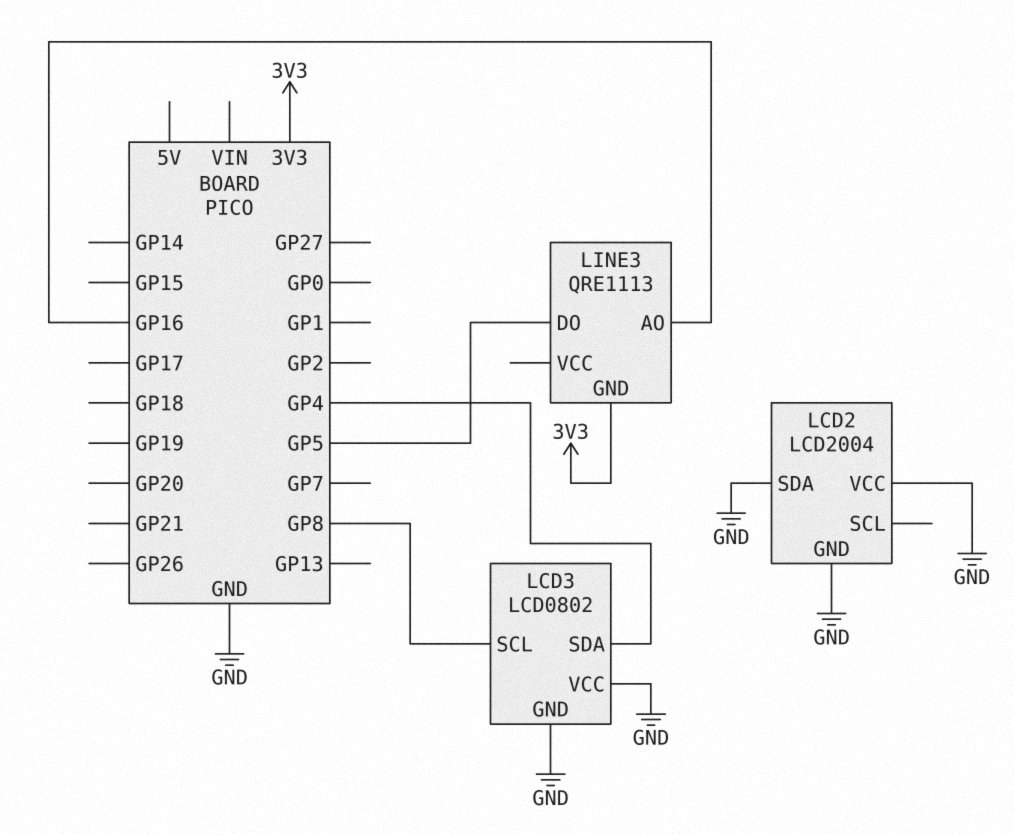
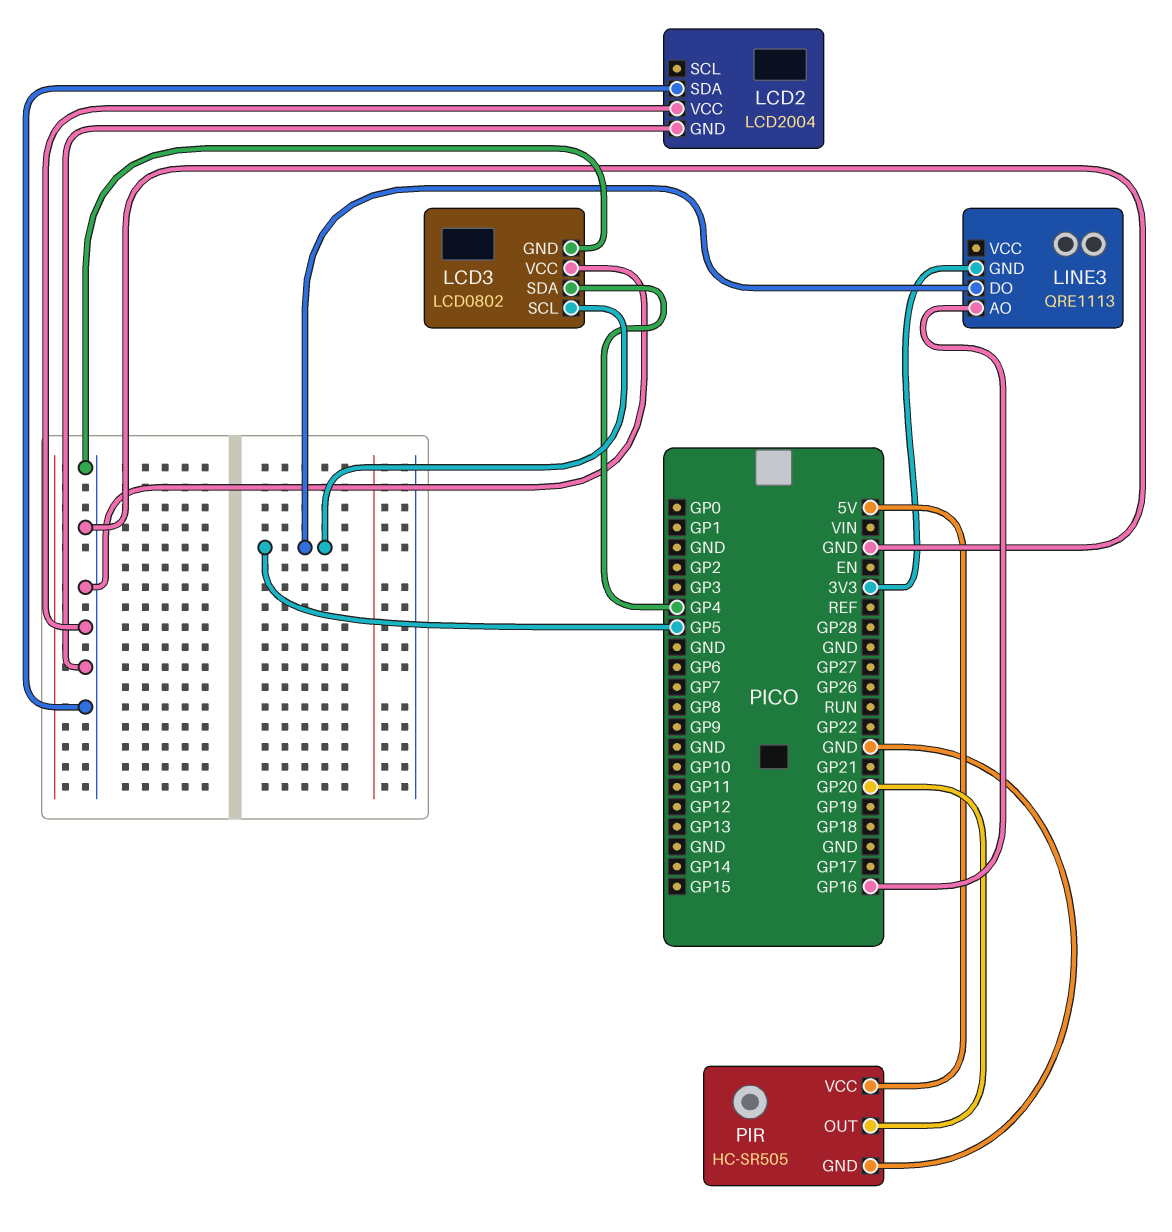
LCD3 pin SCL: GP8 -> GP5
PIR: none -> HC-SR505
PIR pin GND: none -> GND
PIR pin OUT: none -> GP20
PIR pin VCC: none -> 5V

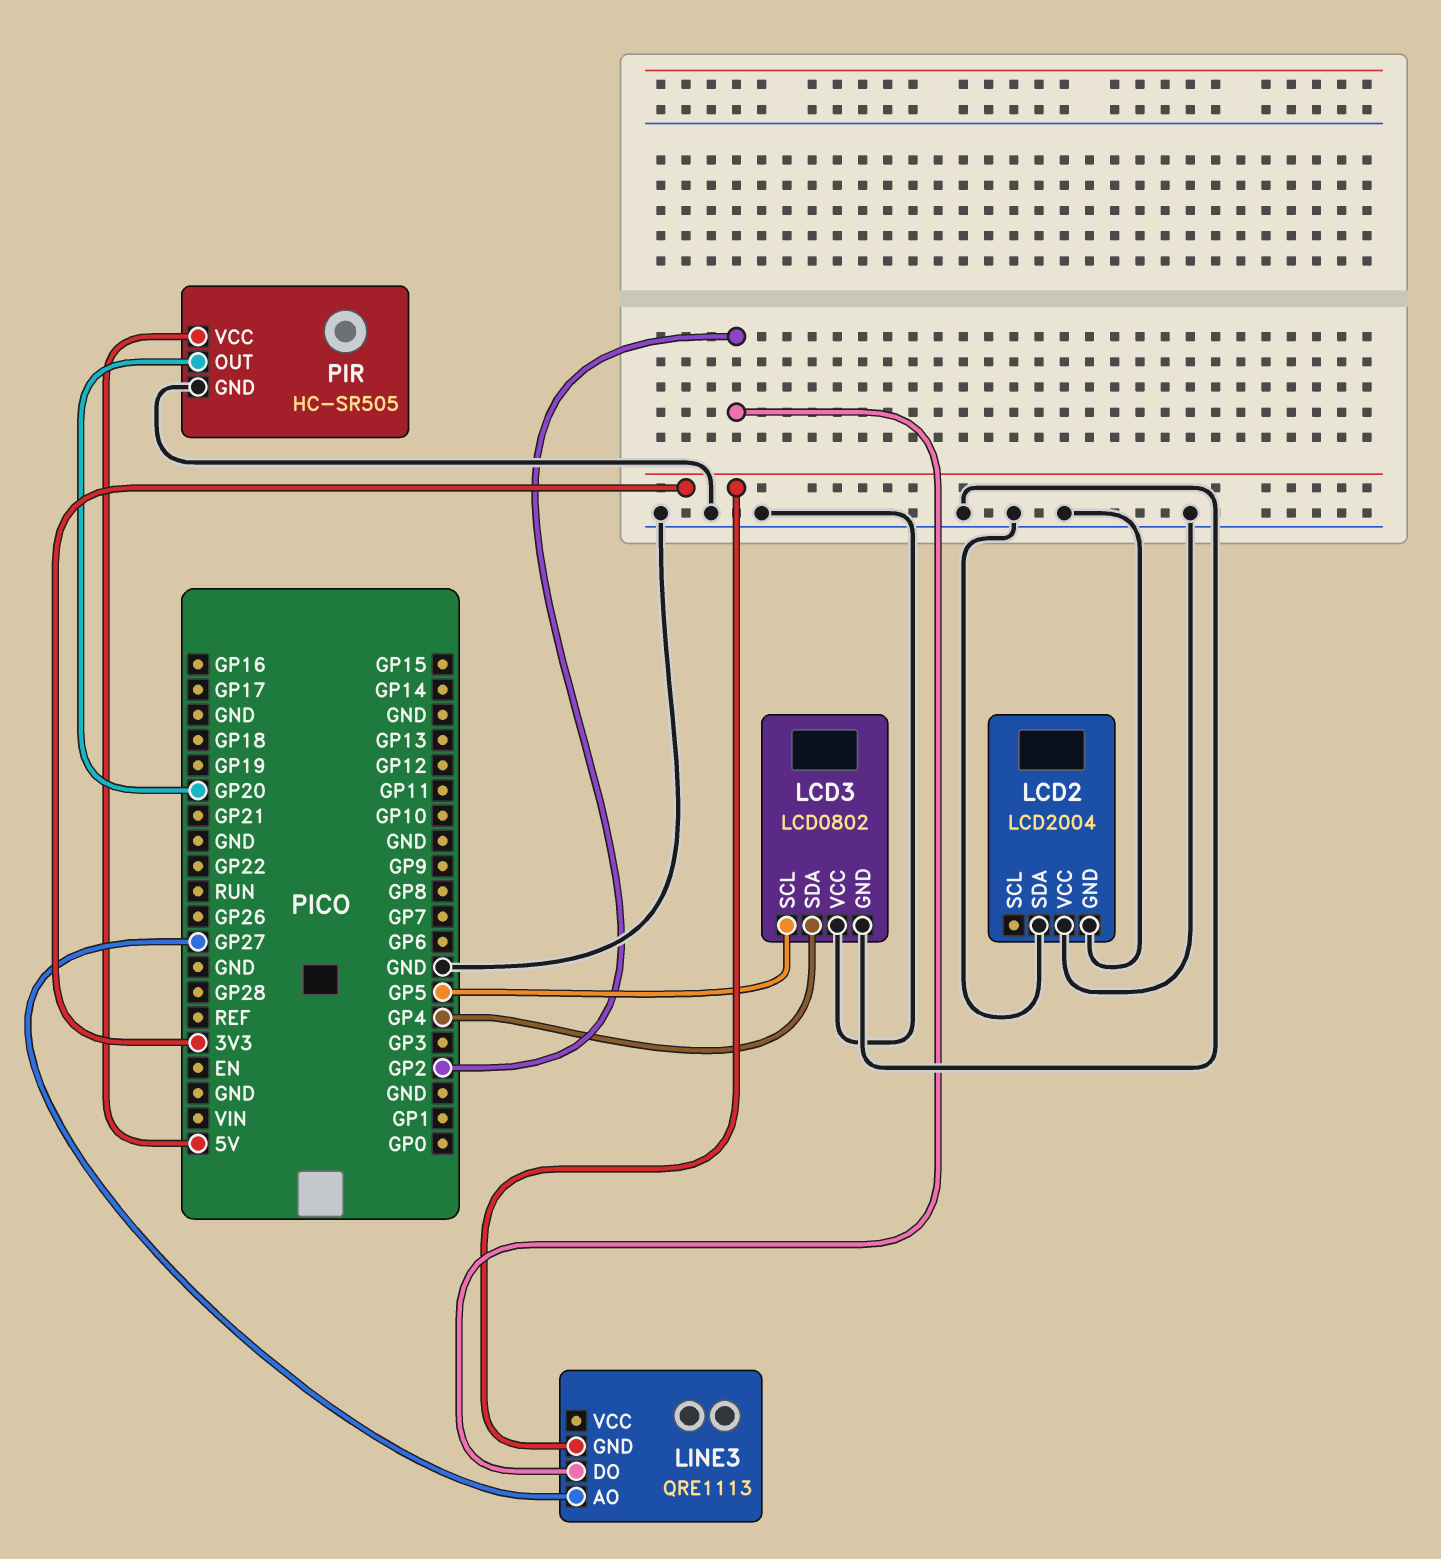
LINE3 pin AO: GP16 -> GP27
LINE3 pin DO: GP5 -> GP2

